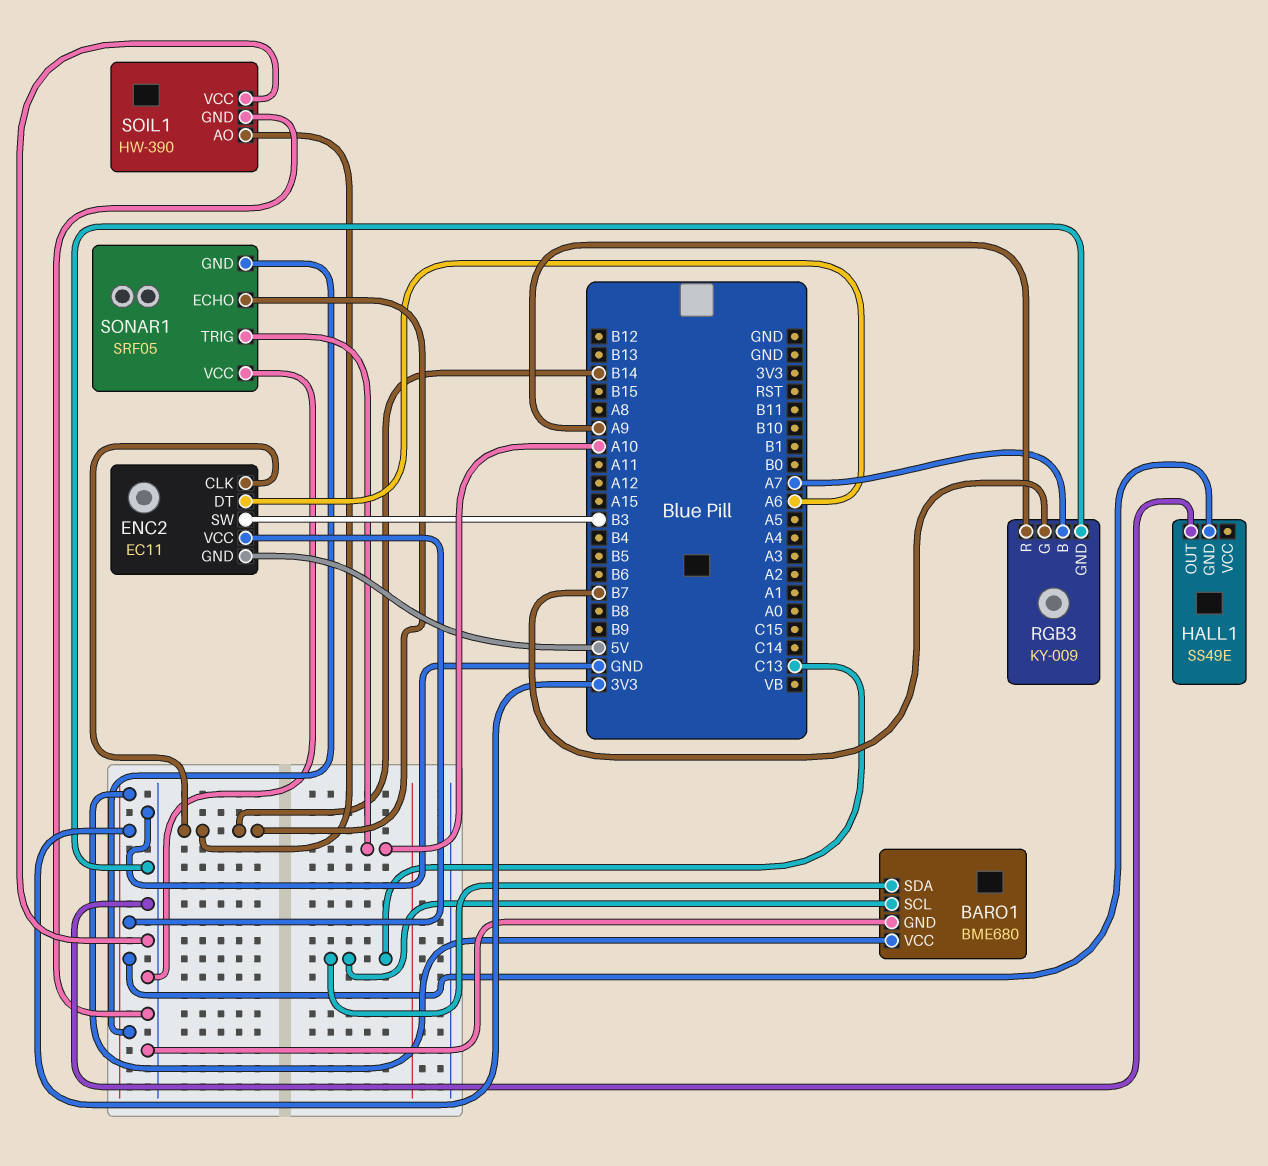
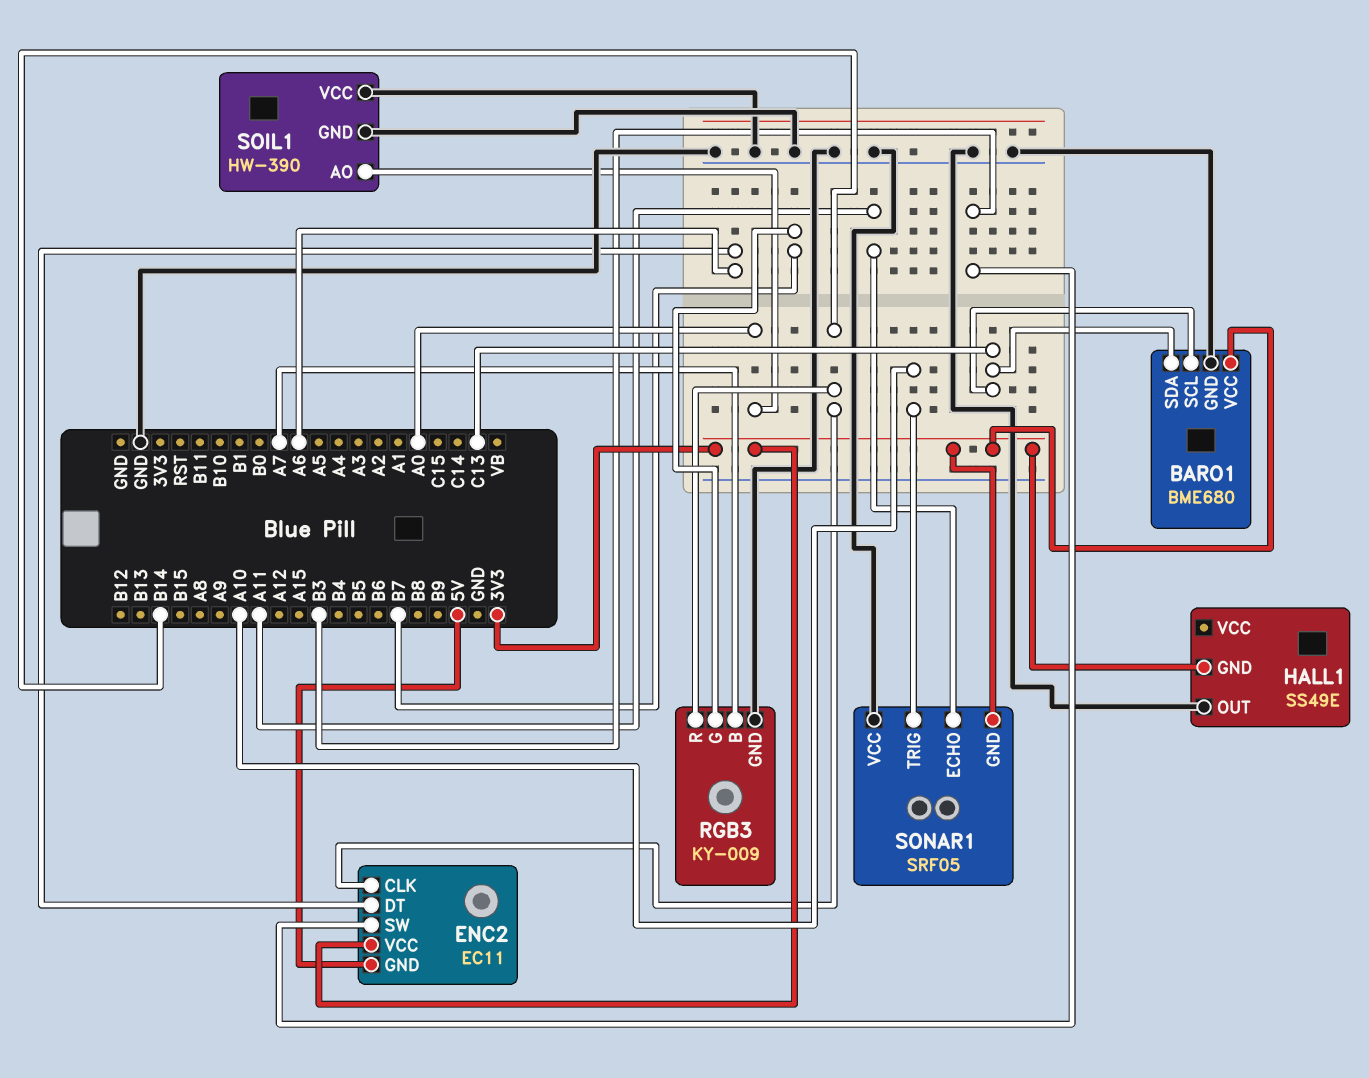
RGB3 pin R: A9 -> B14
SOIL1 pin AO: B14 -> A0
SONAR1 pin ECHO: B14 -> A11

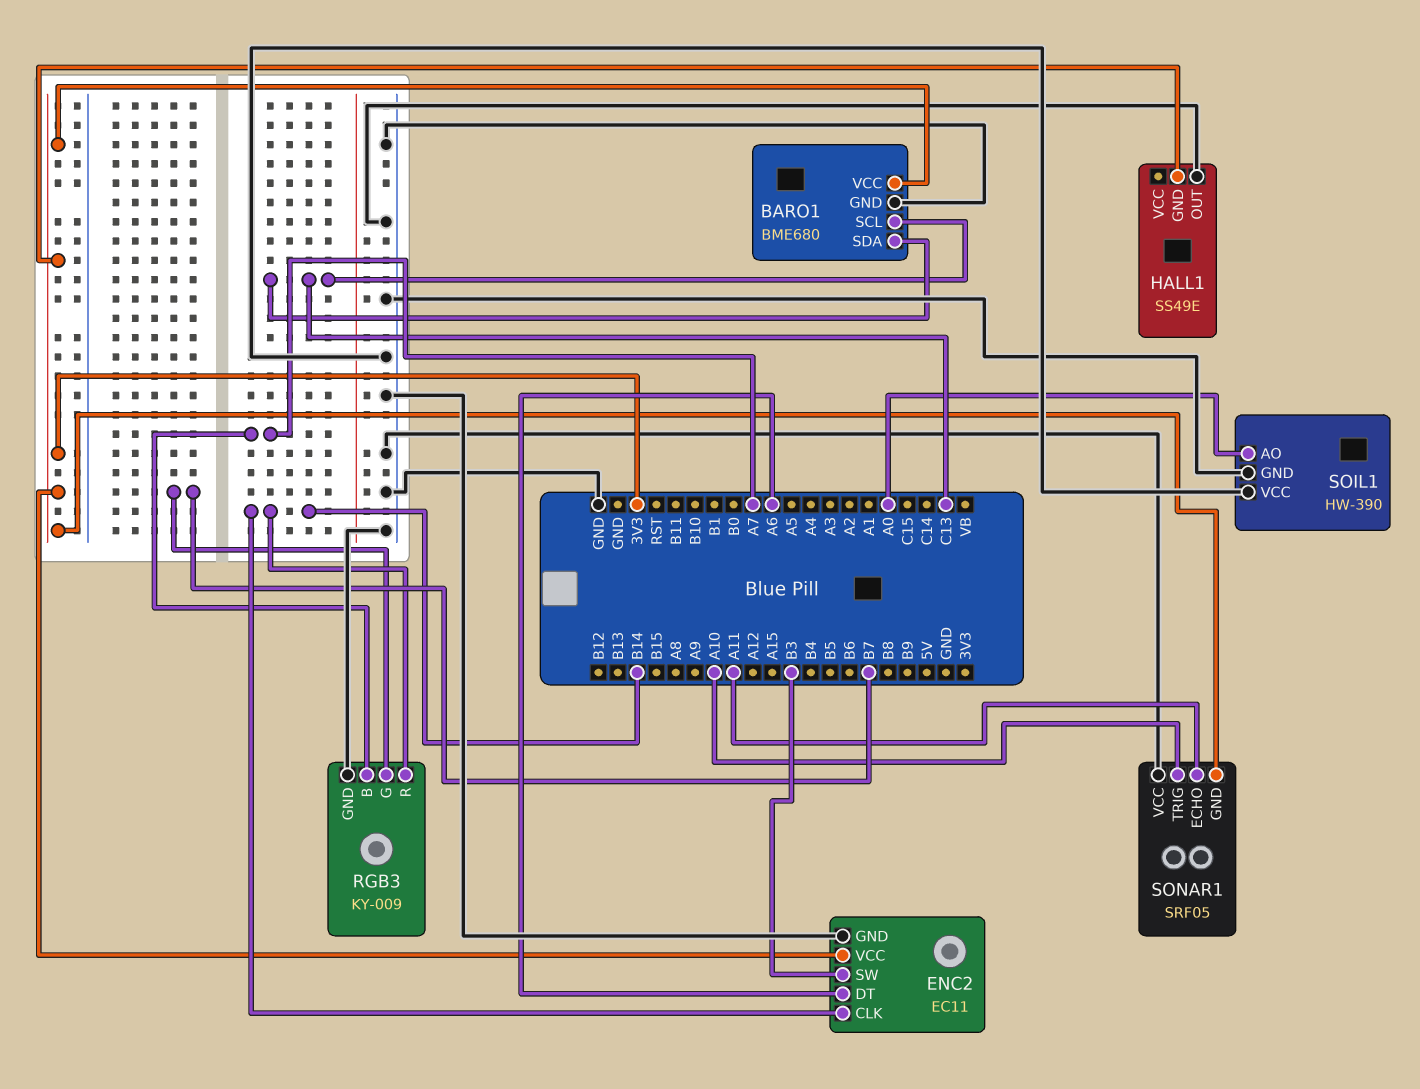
ENC2 pin GND: 5V -> GND

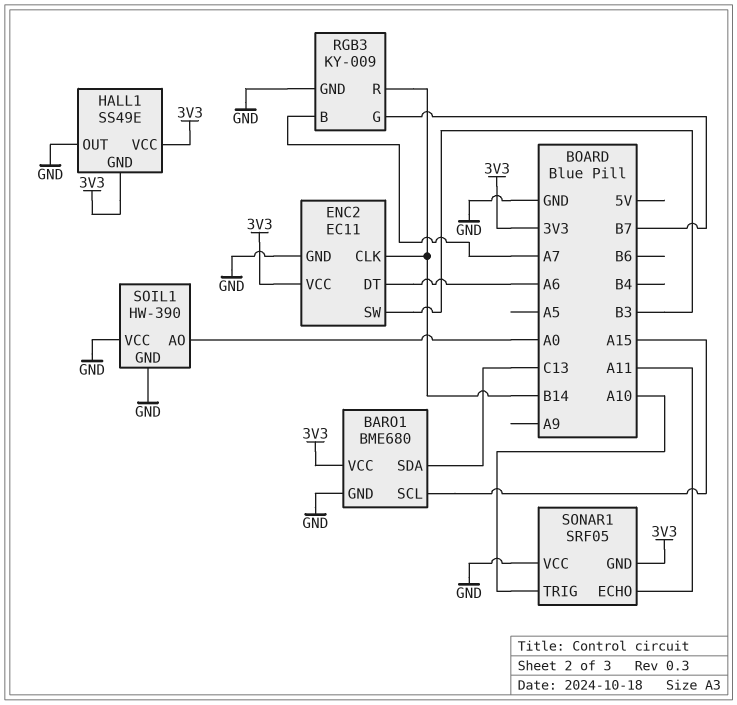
BARO1 pin SCL: C13 -> A15
HALL1 pin VCC: none -> 3V3

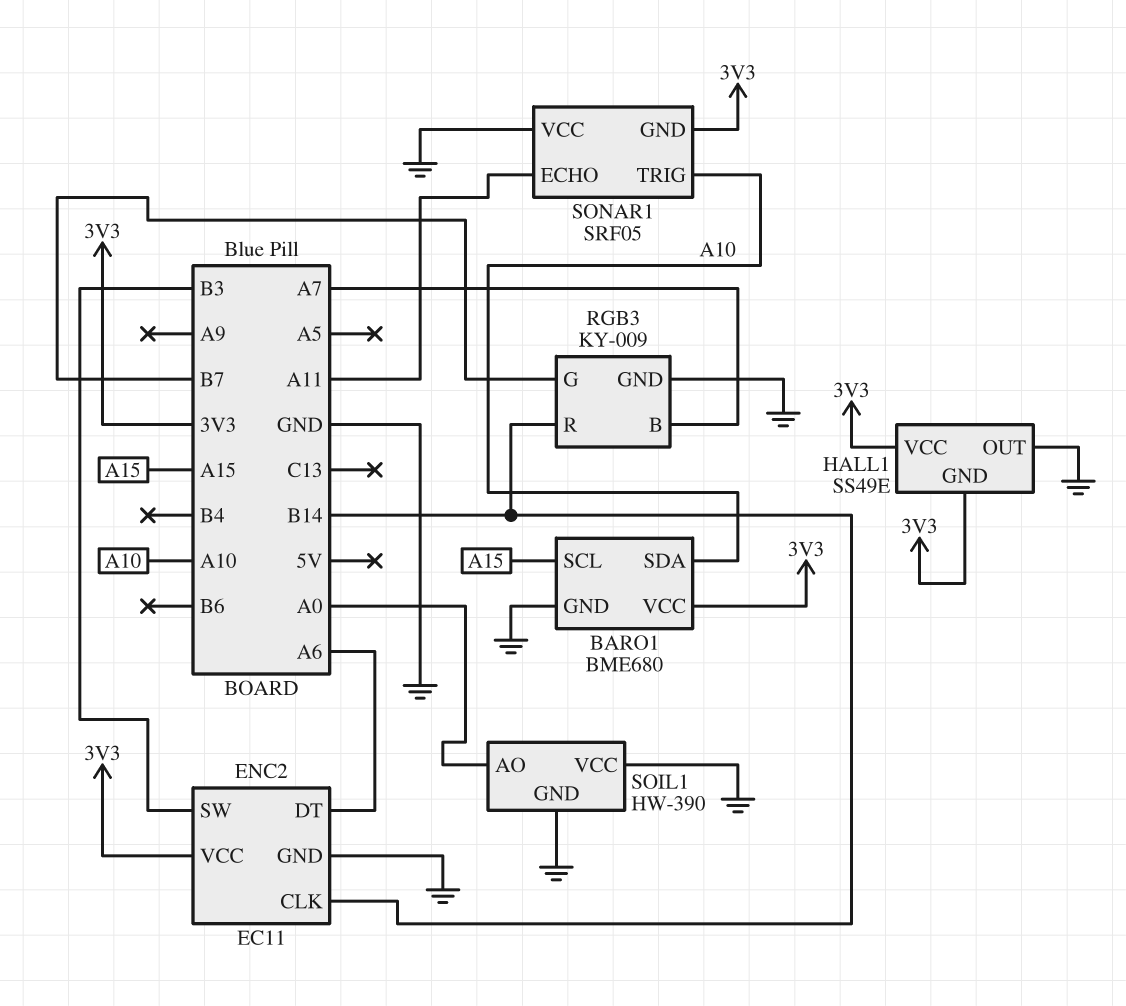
BARO1 pin SDA: C13 -> A10

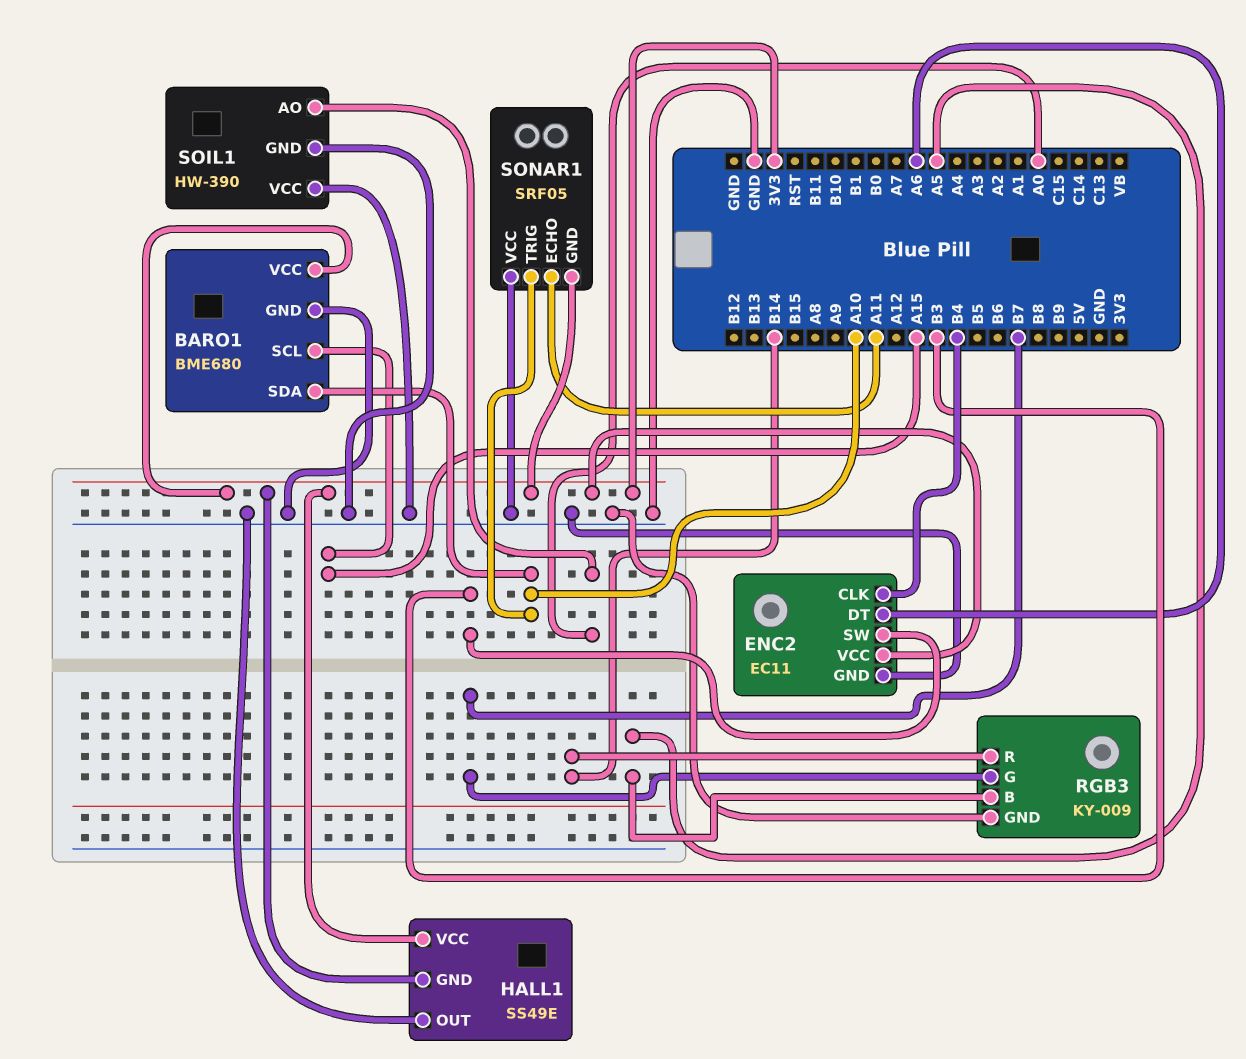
ENC2 pin CLK: B14 -> B4
RGB3 pin B: A7 -> A5

